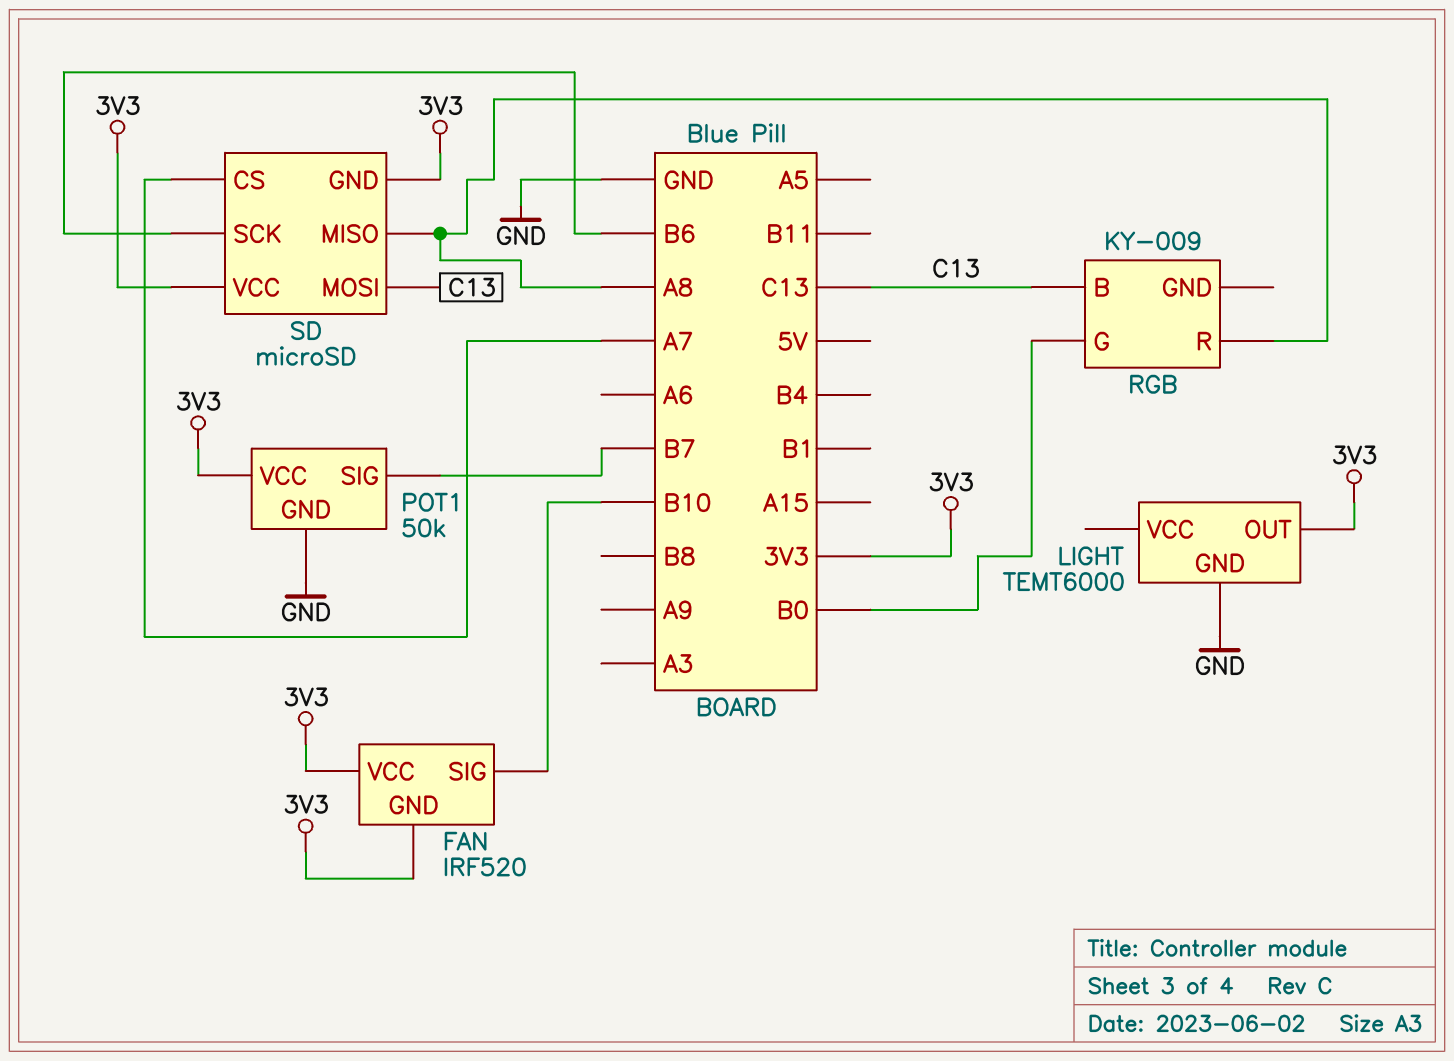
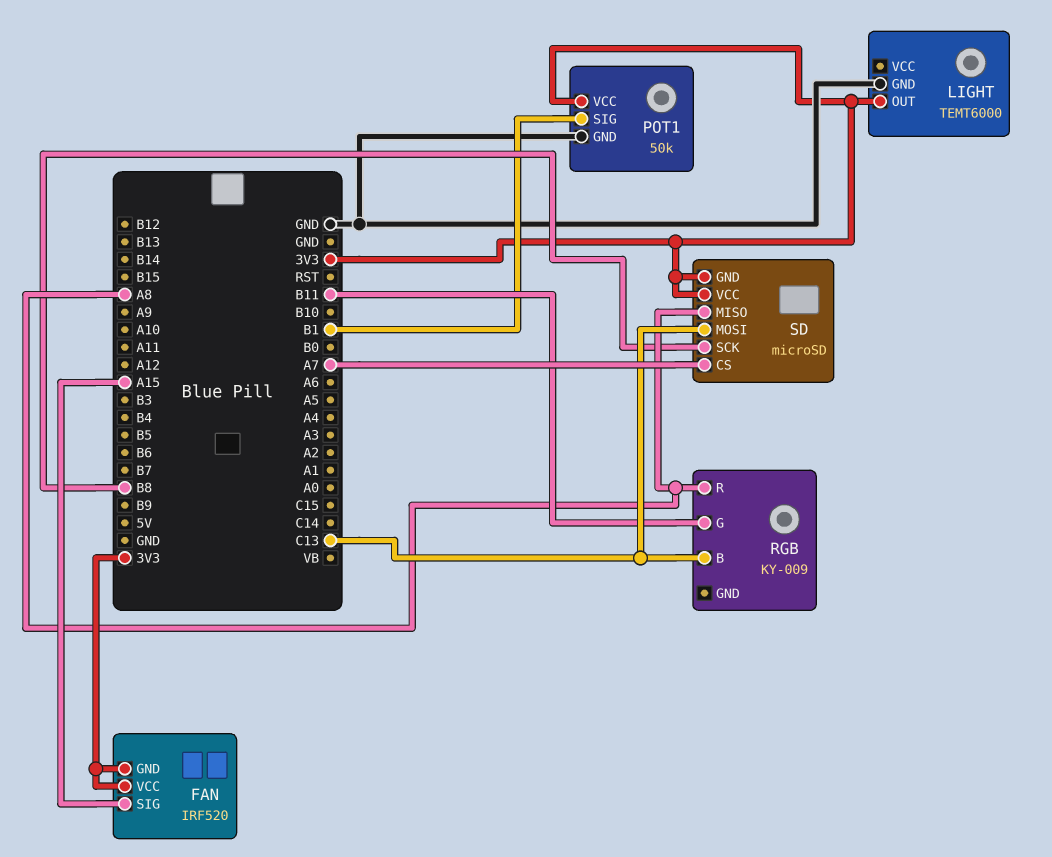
FAN pin SIG: B10 -> A15
POT1 pin SIG: B7 -> B1
RGB pin G: B0 -> B11
SD pin SCK: B6 -> B8

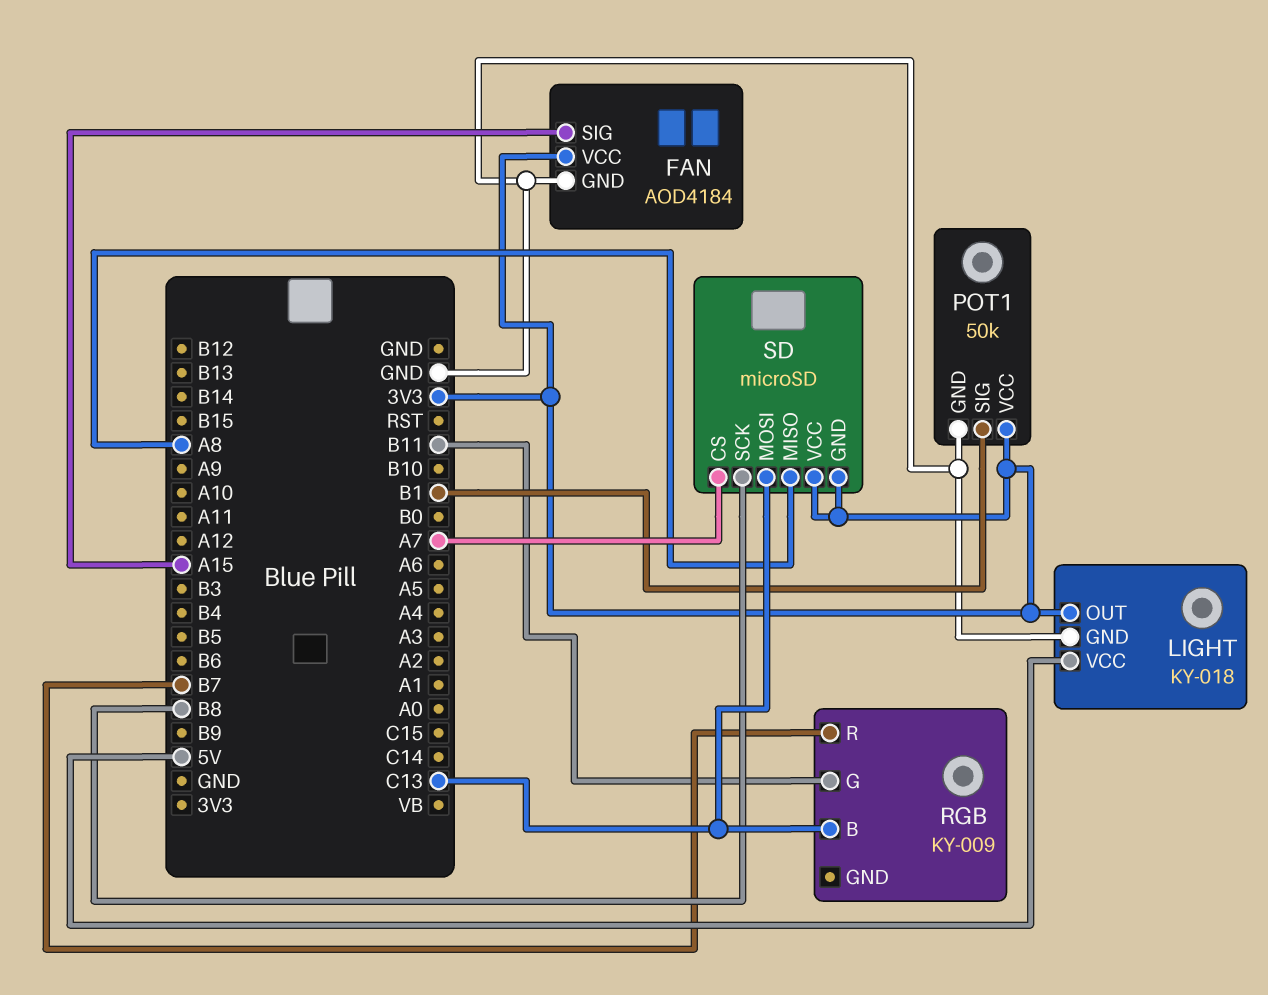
FAN: IRF520 -> AOD4184
FAN pin GND: 3V3 -> GND
LIGHT: TEMT6000 -> KY-018
LIGHT pin VCC: none -> 5V
RGB pin R: A8 -> B7

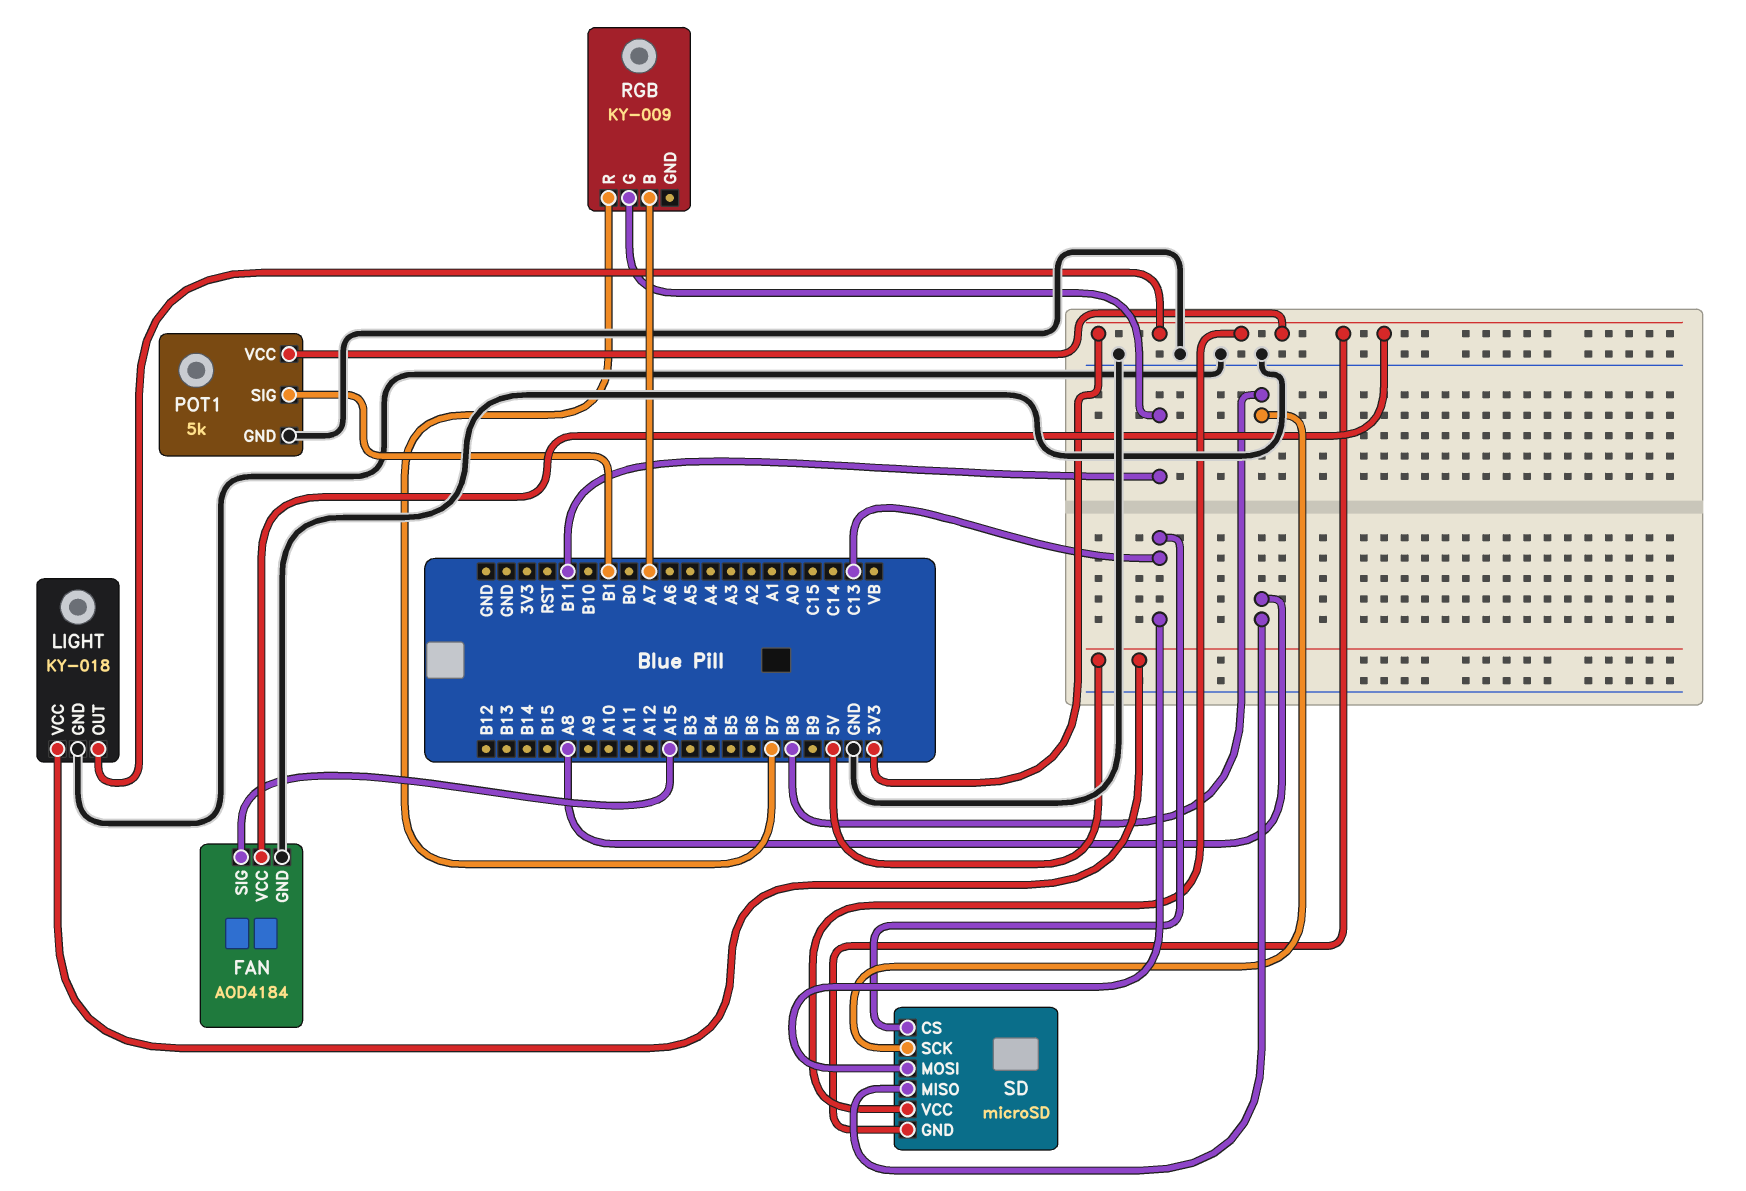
POT1: 50k -> 5k
RGB pin B: C13 -> A7
SD pin CS: A7 -> C13

